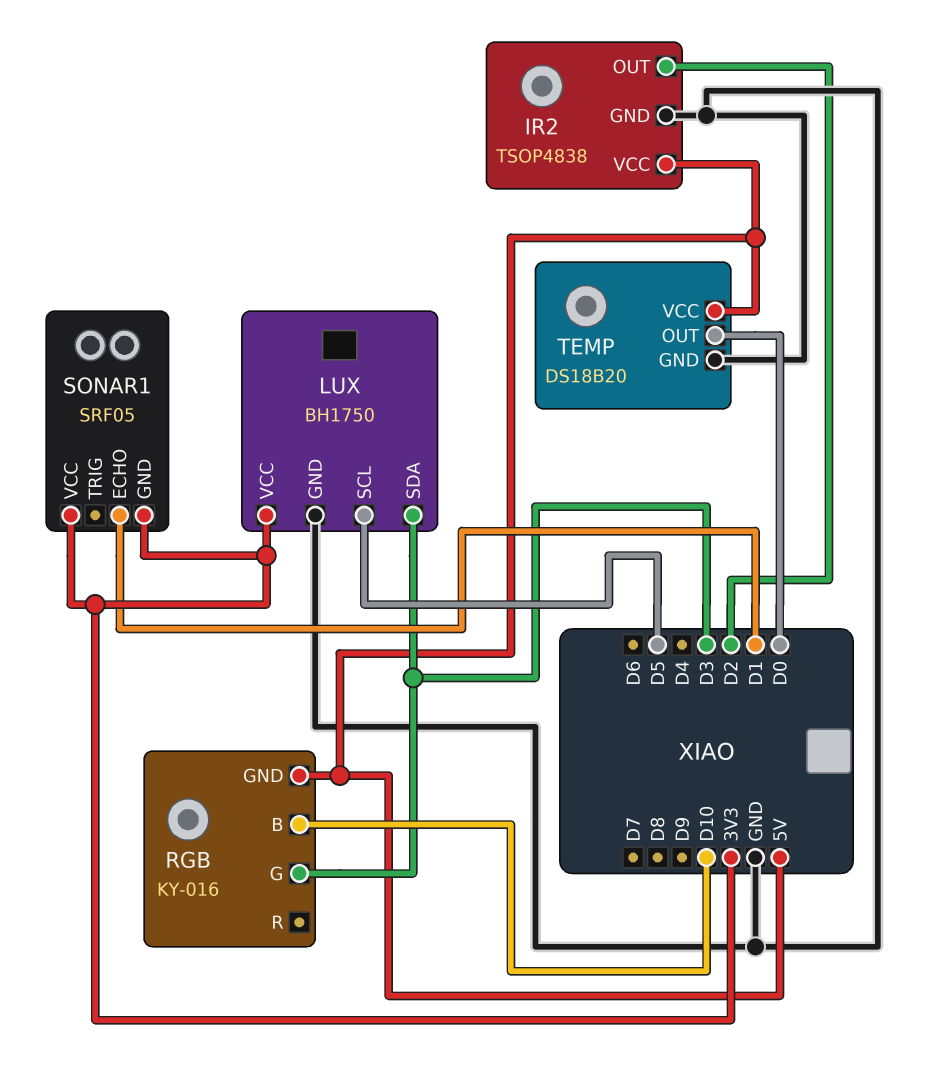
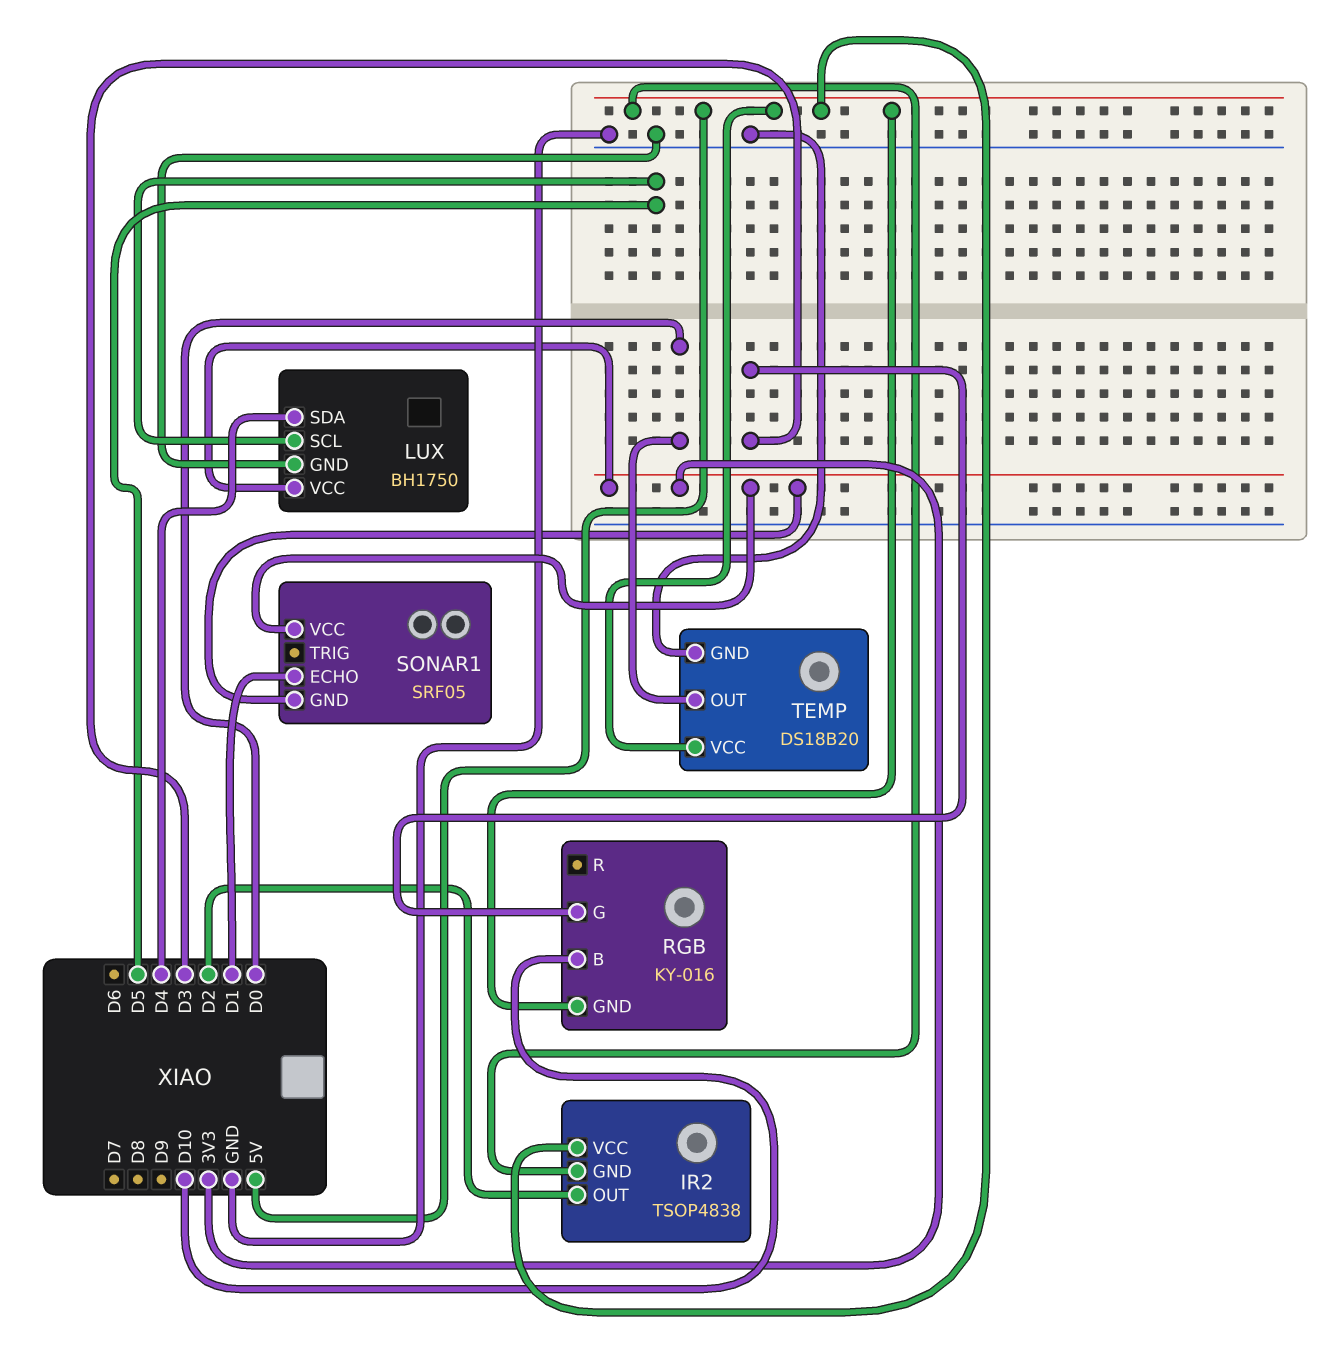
IR2 pin GND: GND -> 5V
LUX pin SDA: D3 -> D4

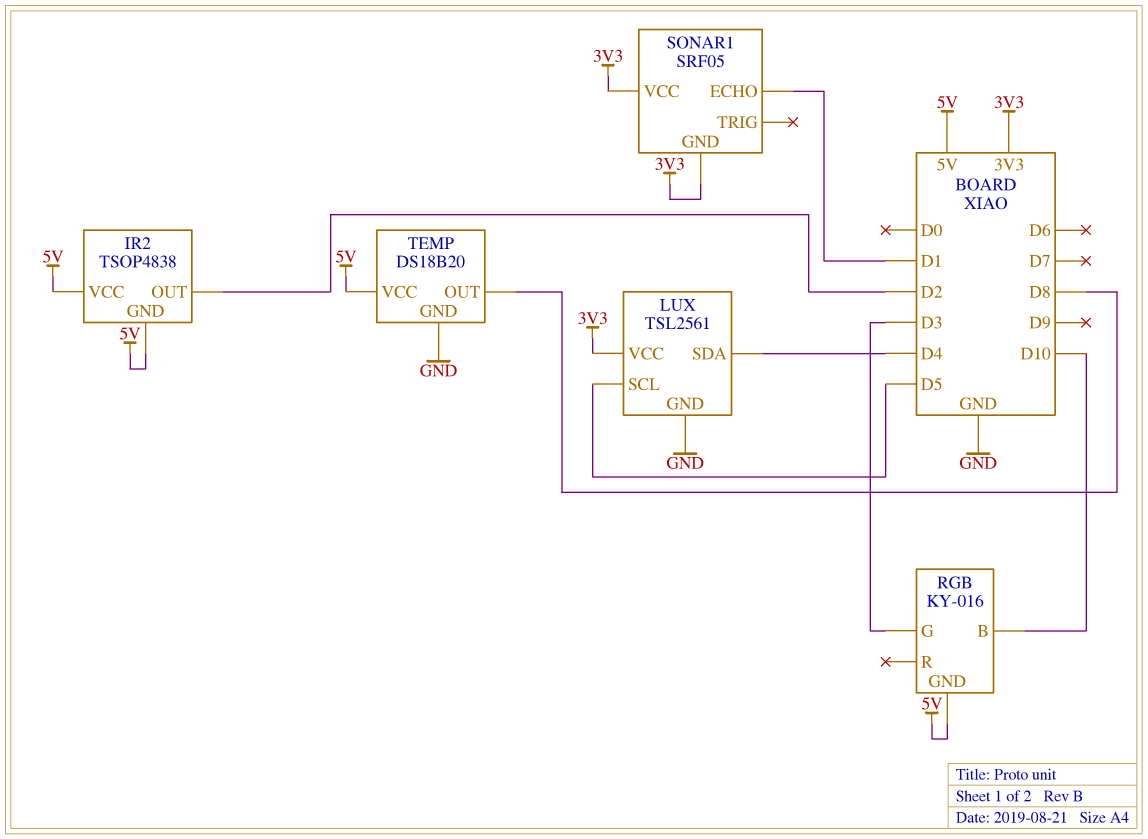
LUX: BH1750 -> TSL2561
TEMP pin OUT: D0 -> D8

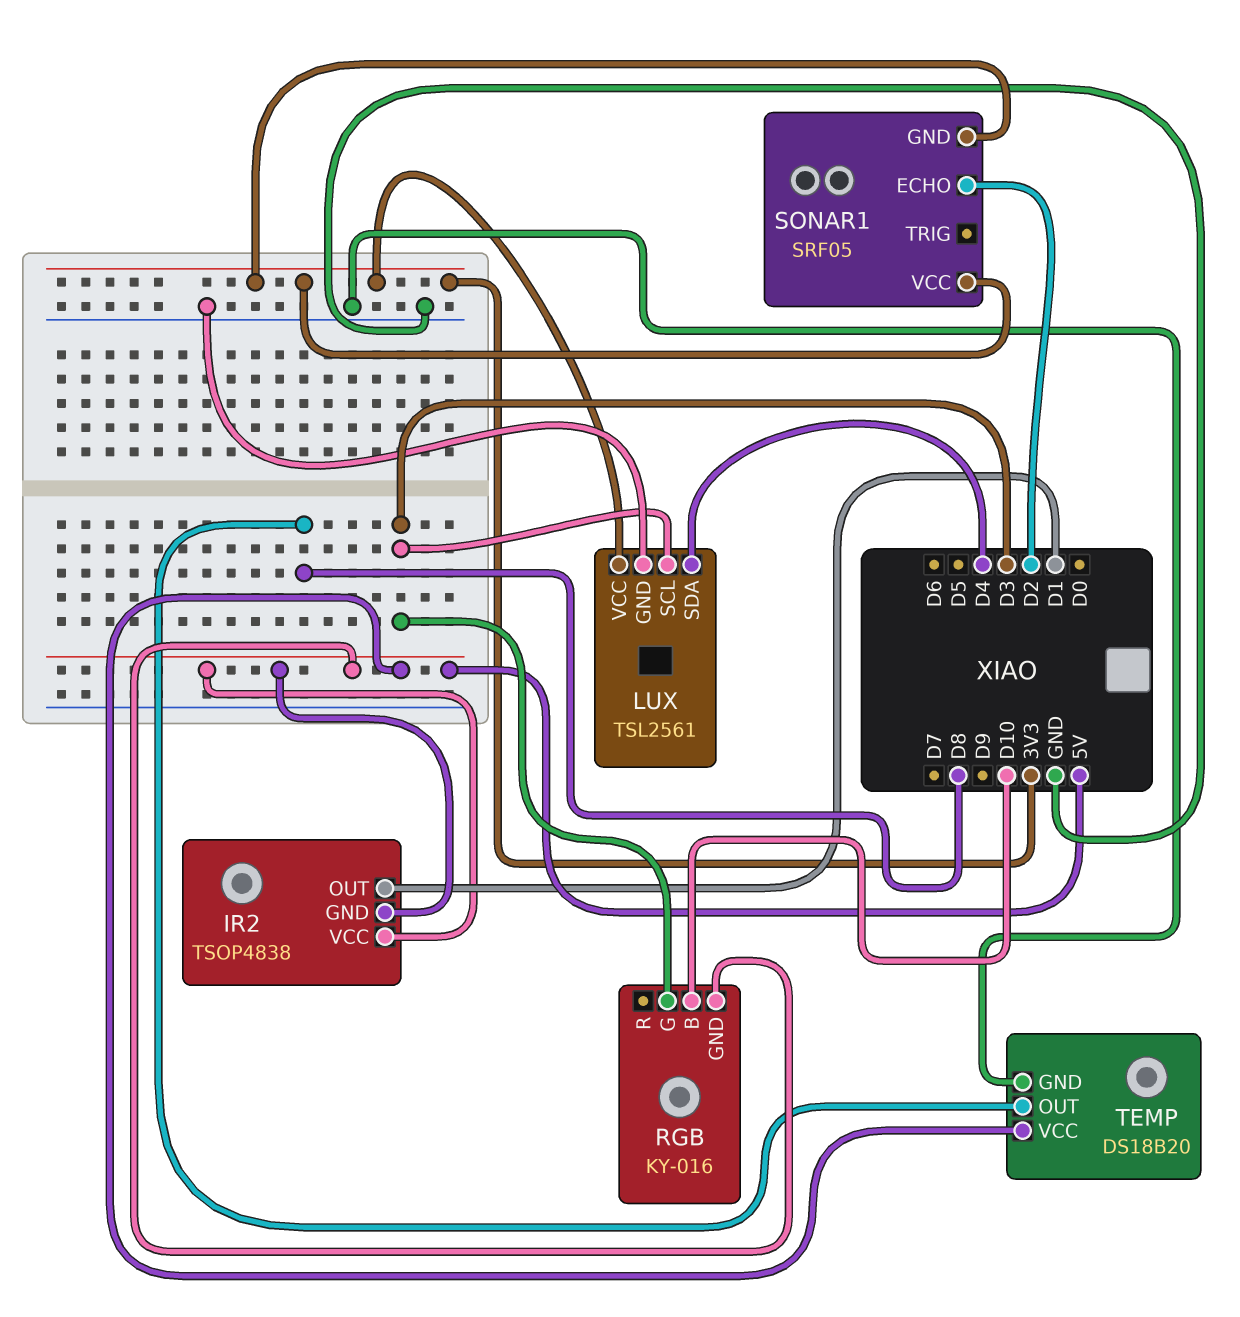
IR2 pin OUT: D2 -> D1
LUX pin SCL: D5 -> D3
SONAR1 pin ECHO: D1 -> D2

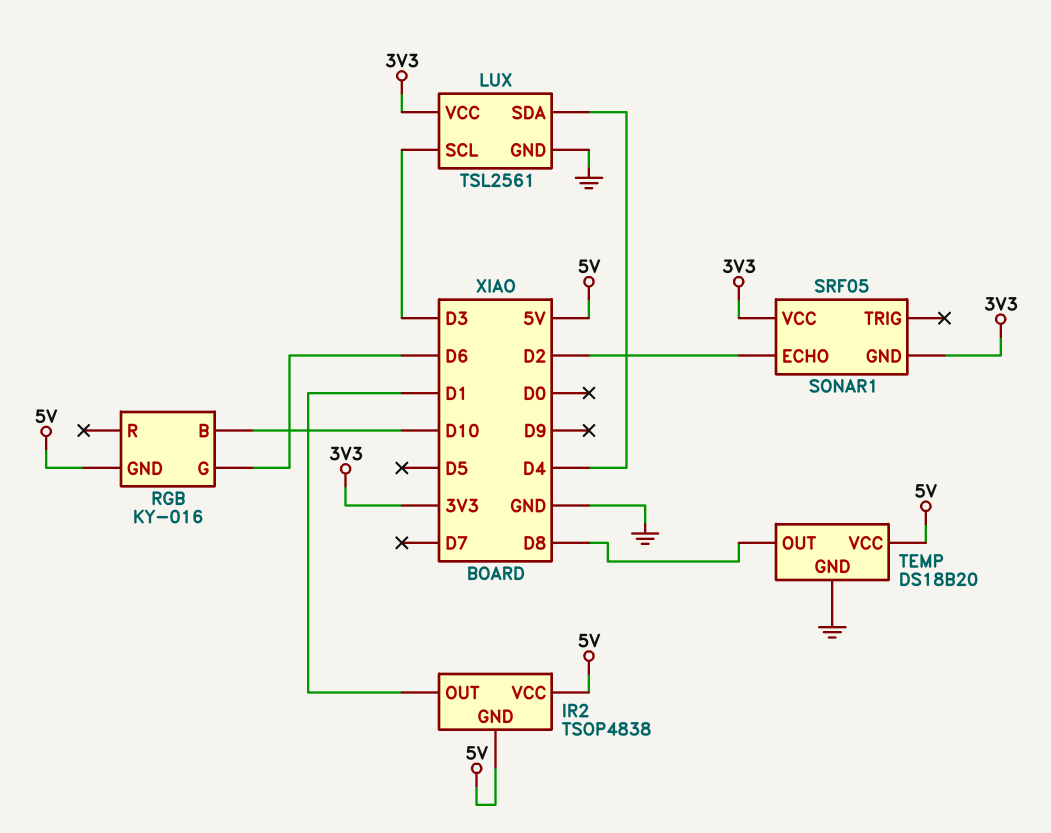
RGB pin G: D3 -> D6

